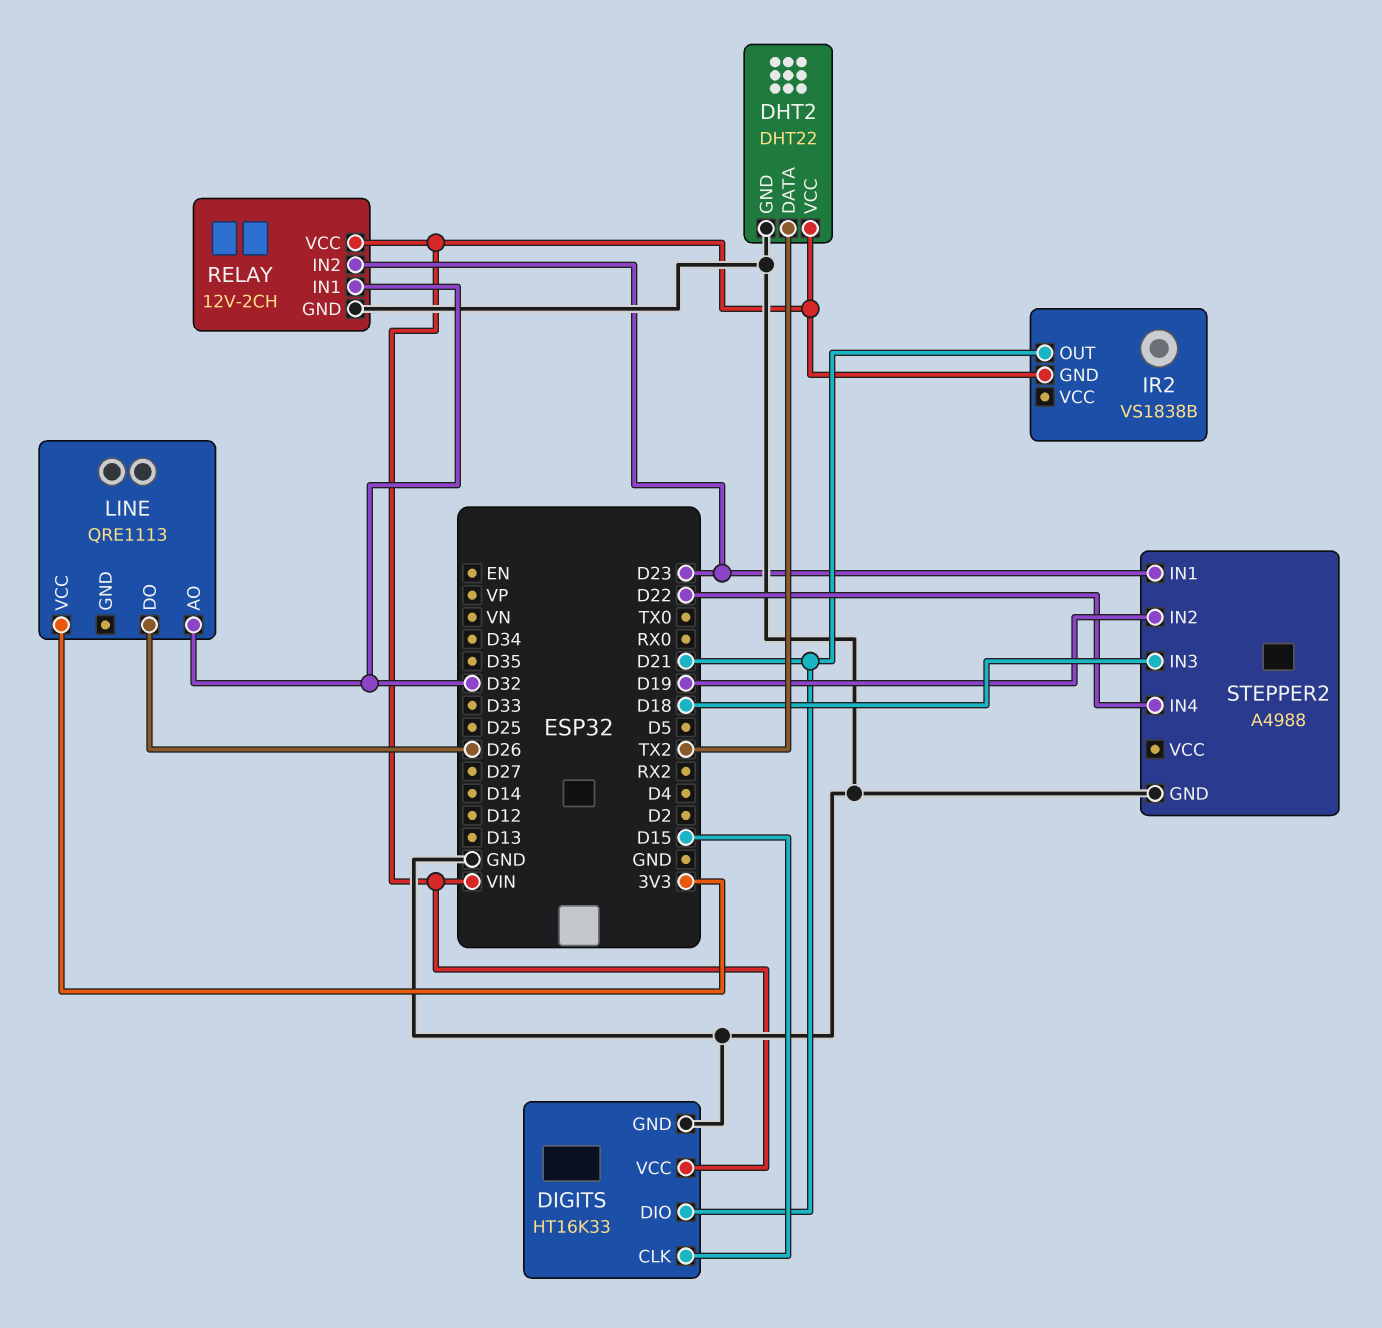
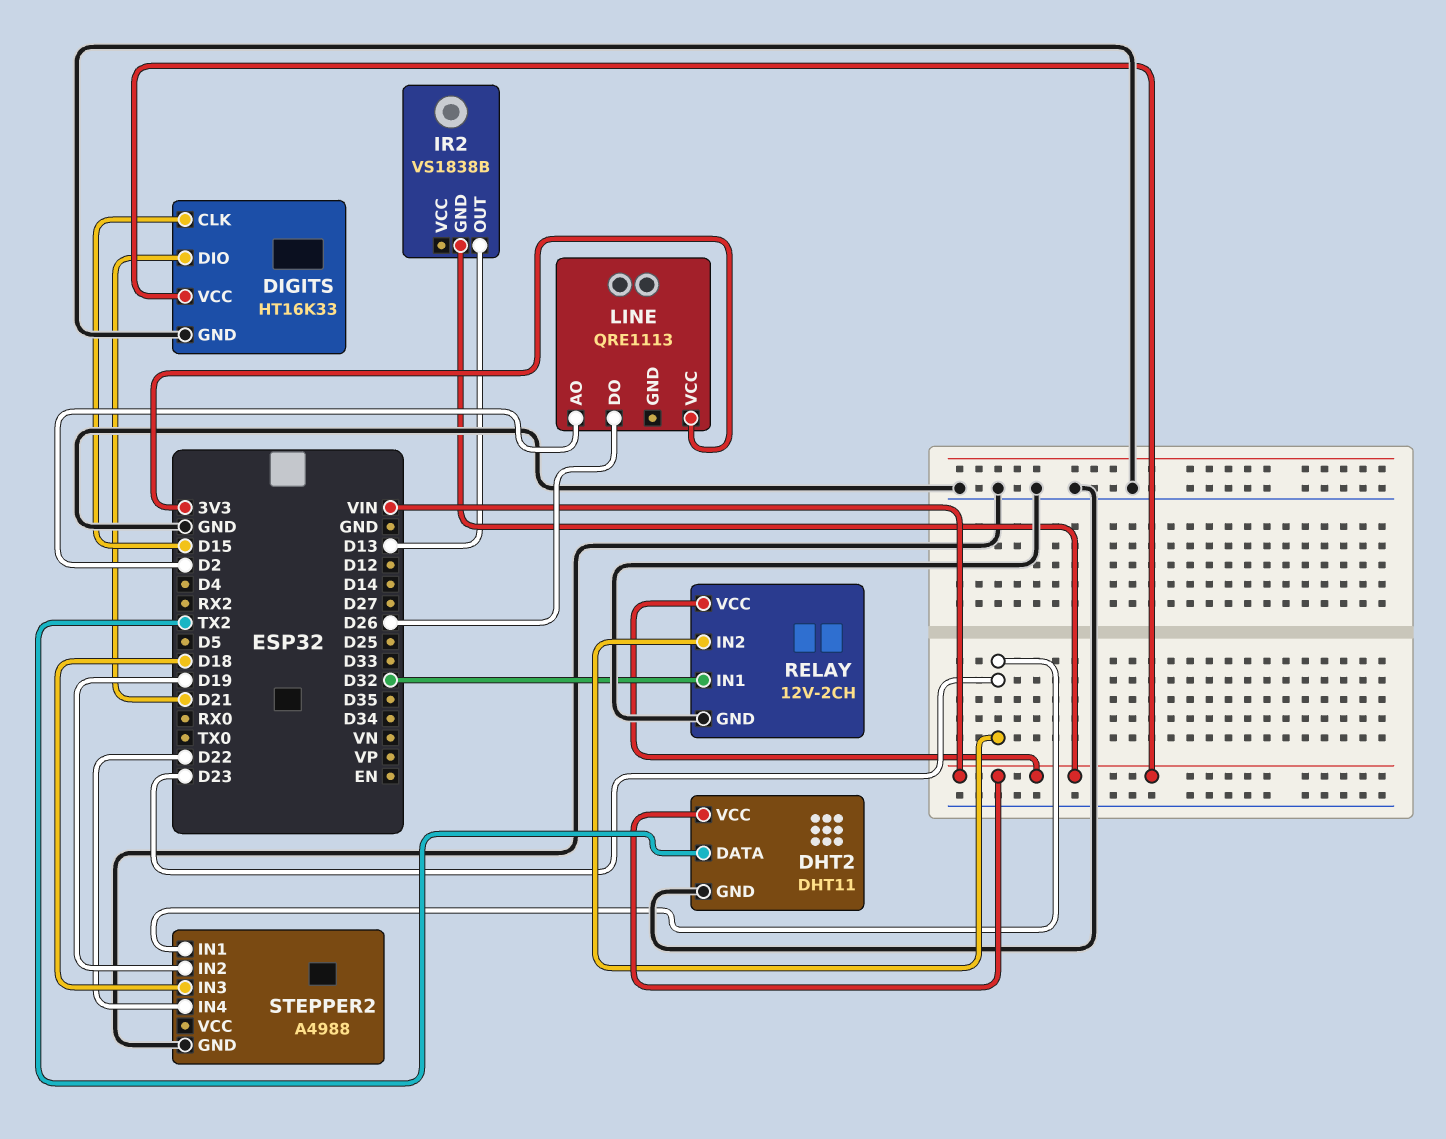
DHT2: DHT22 -> DHT11
IR2 pin OUT: D21 -> D13
LINE pin AO: D32 -> D2

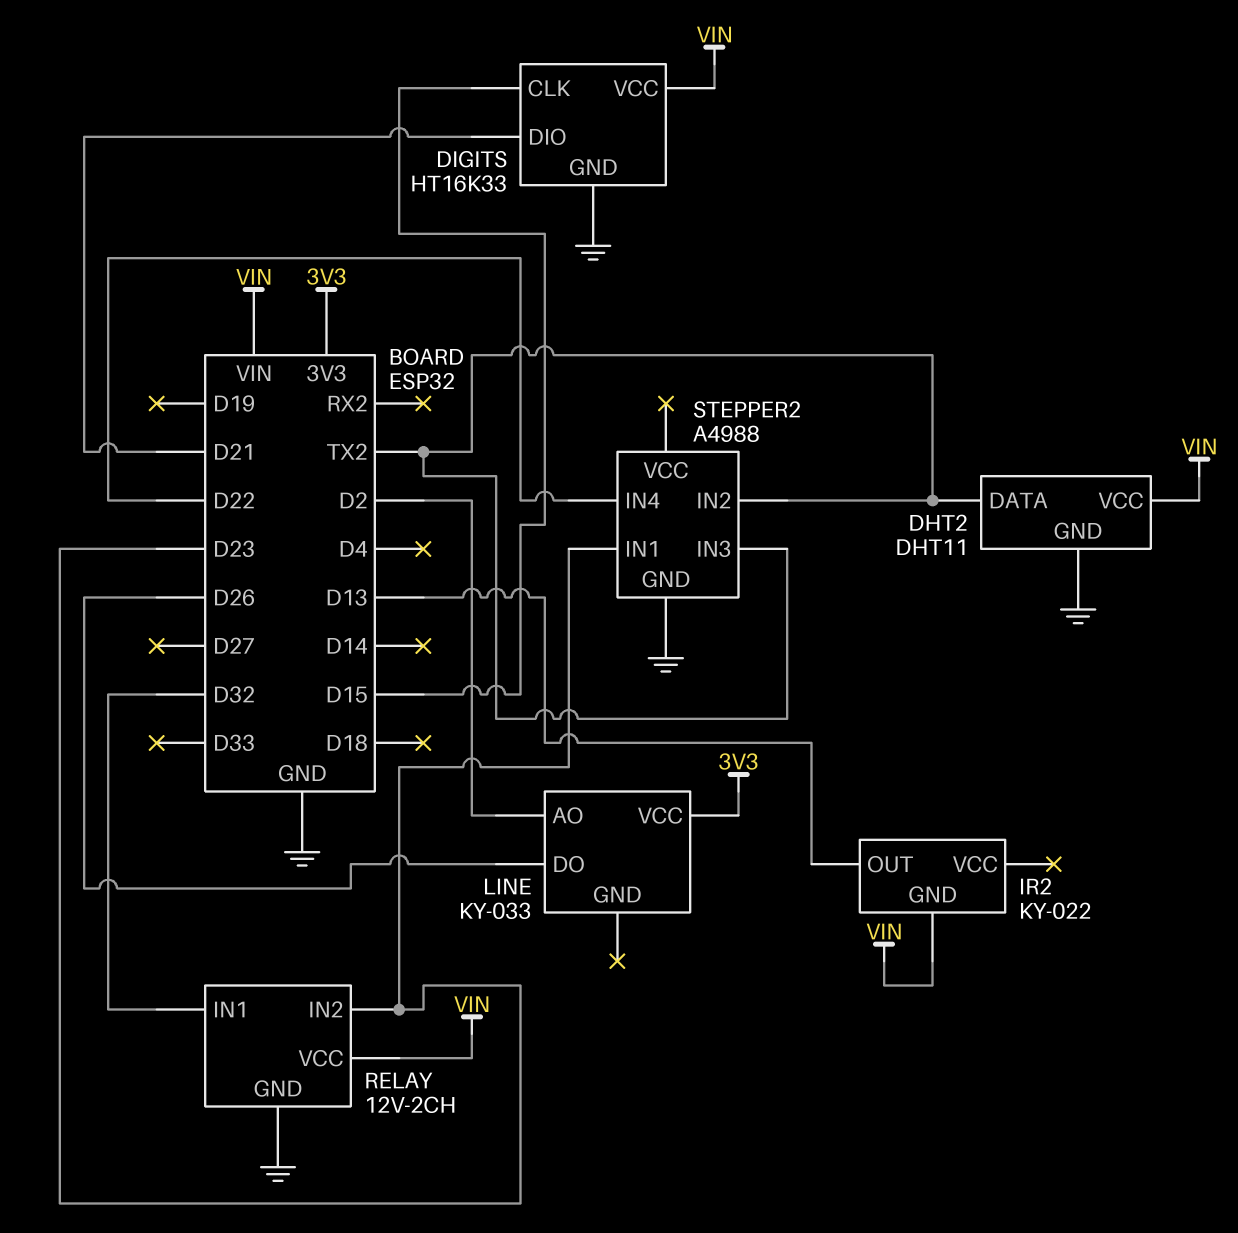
IR2: VS1838B -> KY-022
LINE: QRE1113 -> KY-033
STEPPER2 pin IN2: D19 -> TX2
STEPPER2 pin IN3: D18 -> TX2

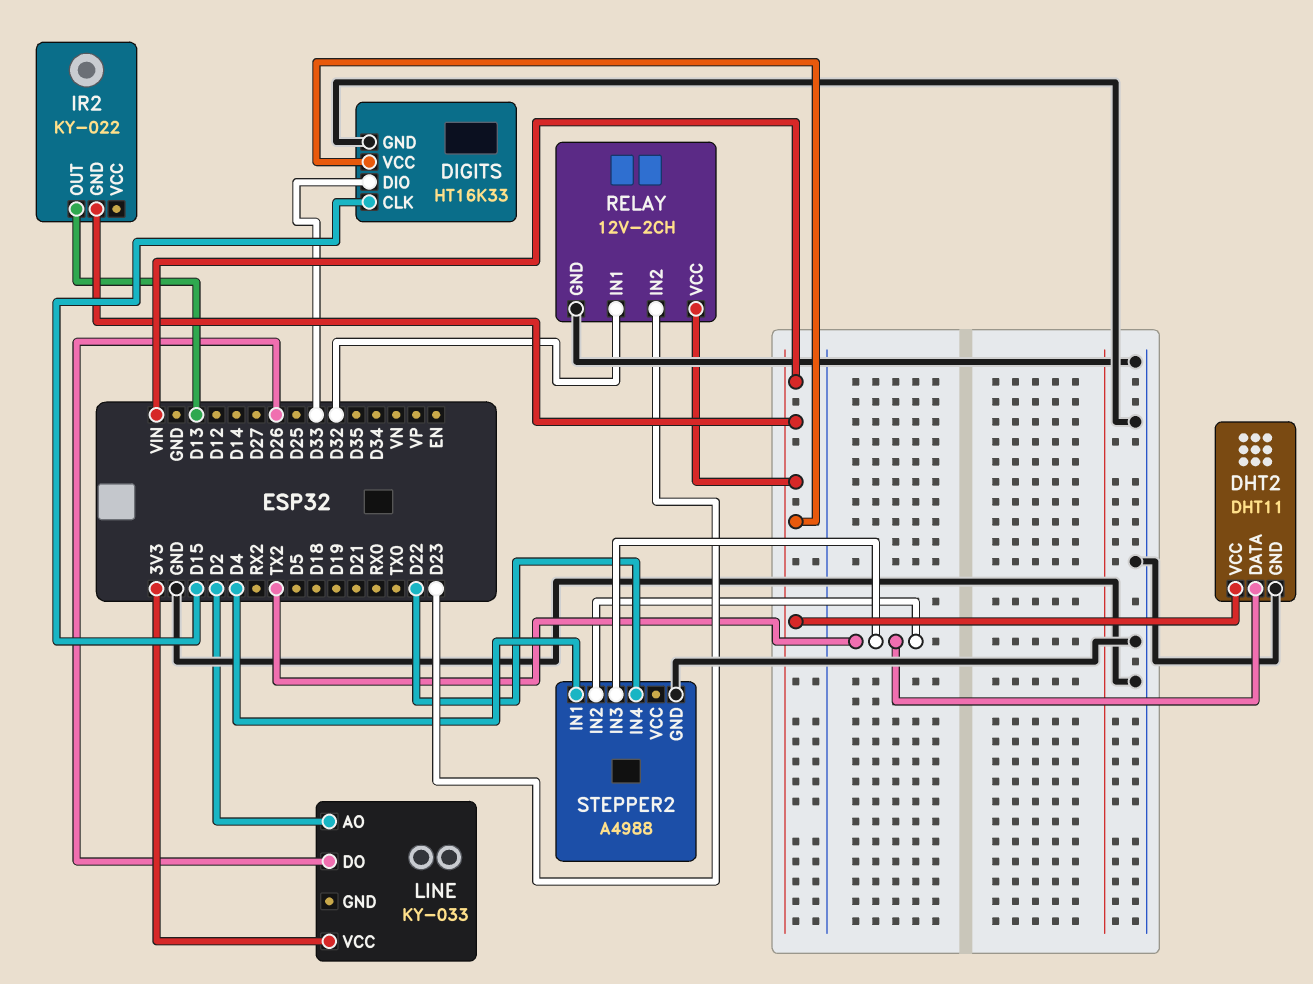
DIGITS pin DIO: D21 -> D33
STEPPER2 pin IN1: D23 -> D4

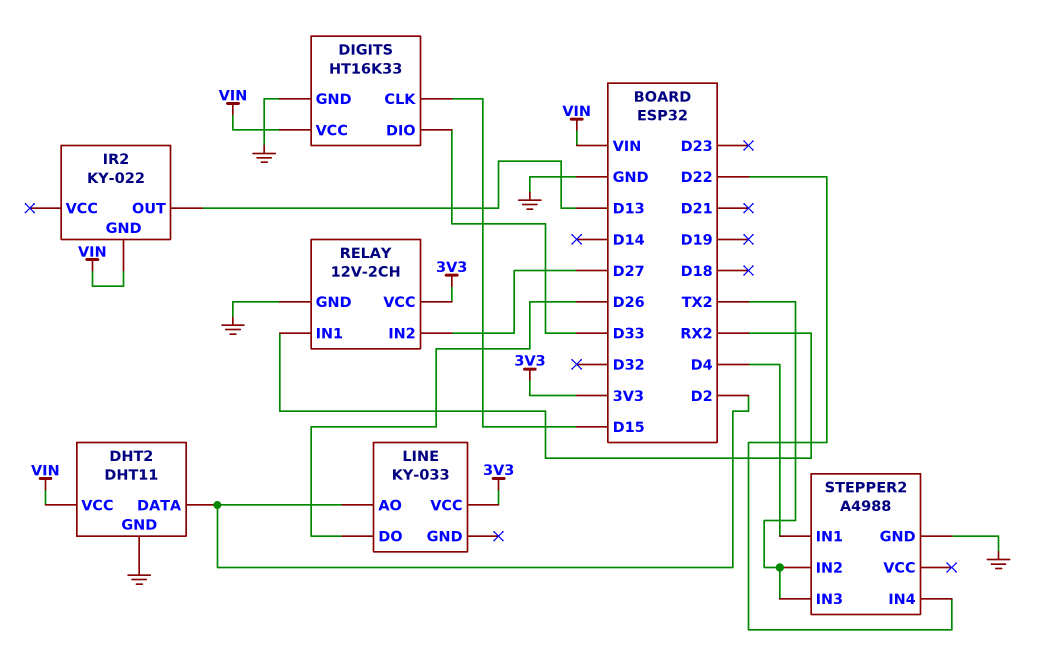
DHT2 pin DATA: TX2 -> D2
RELAY pin IN1: D32 -> RX2
RELAY pin IN2: D23 -> D27
RELAY pin VCC: VIN -> 3V3

